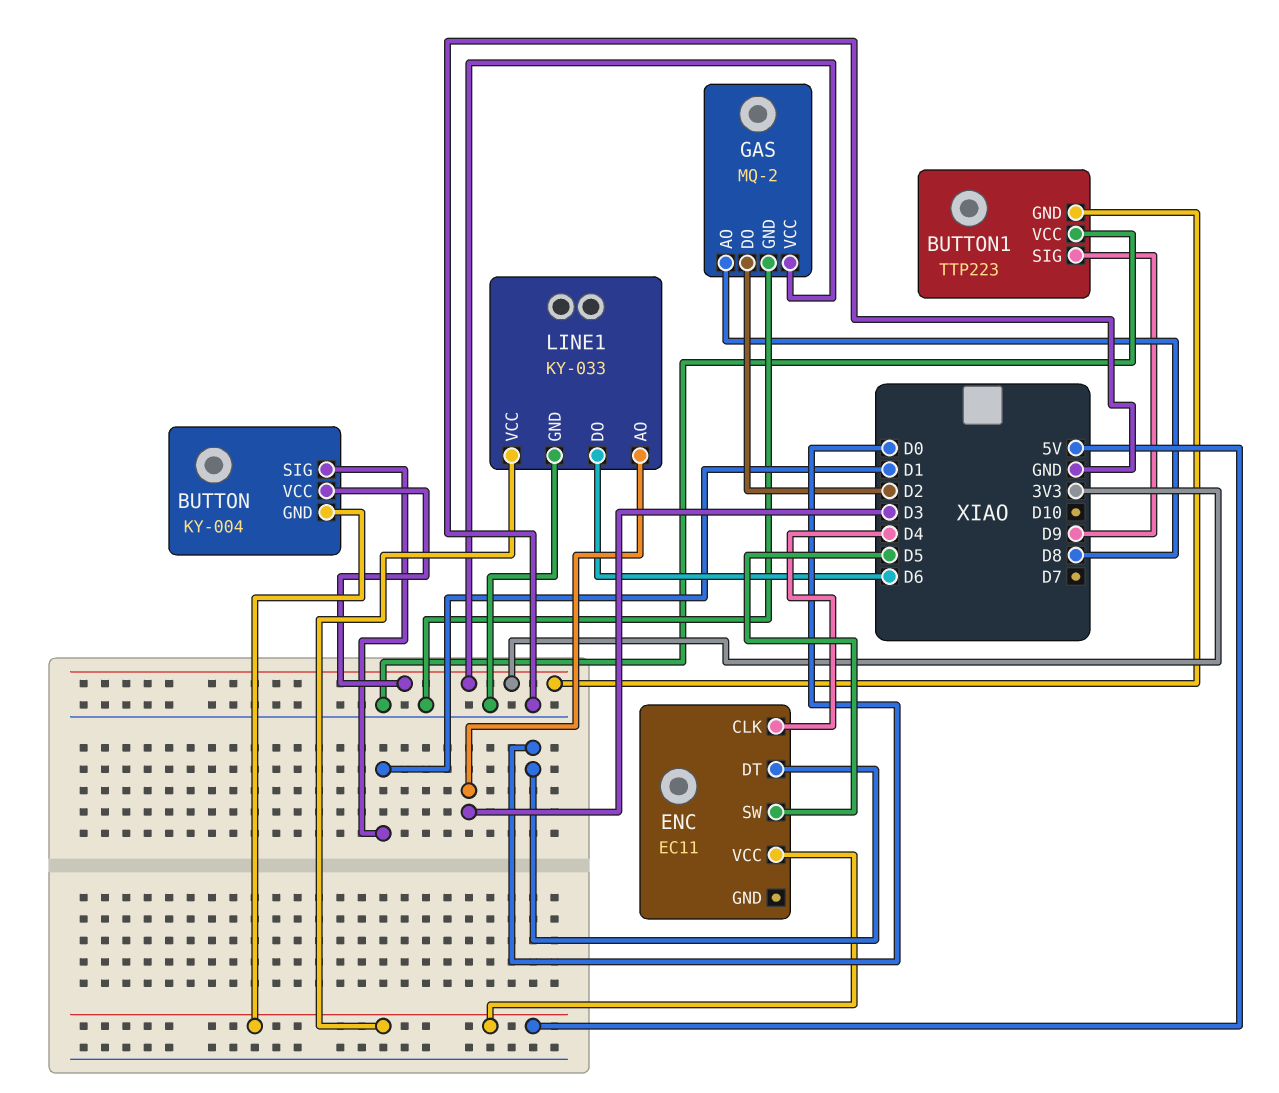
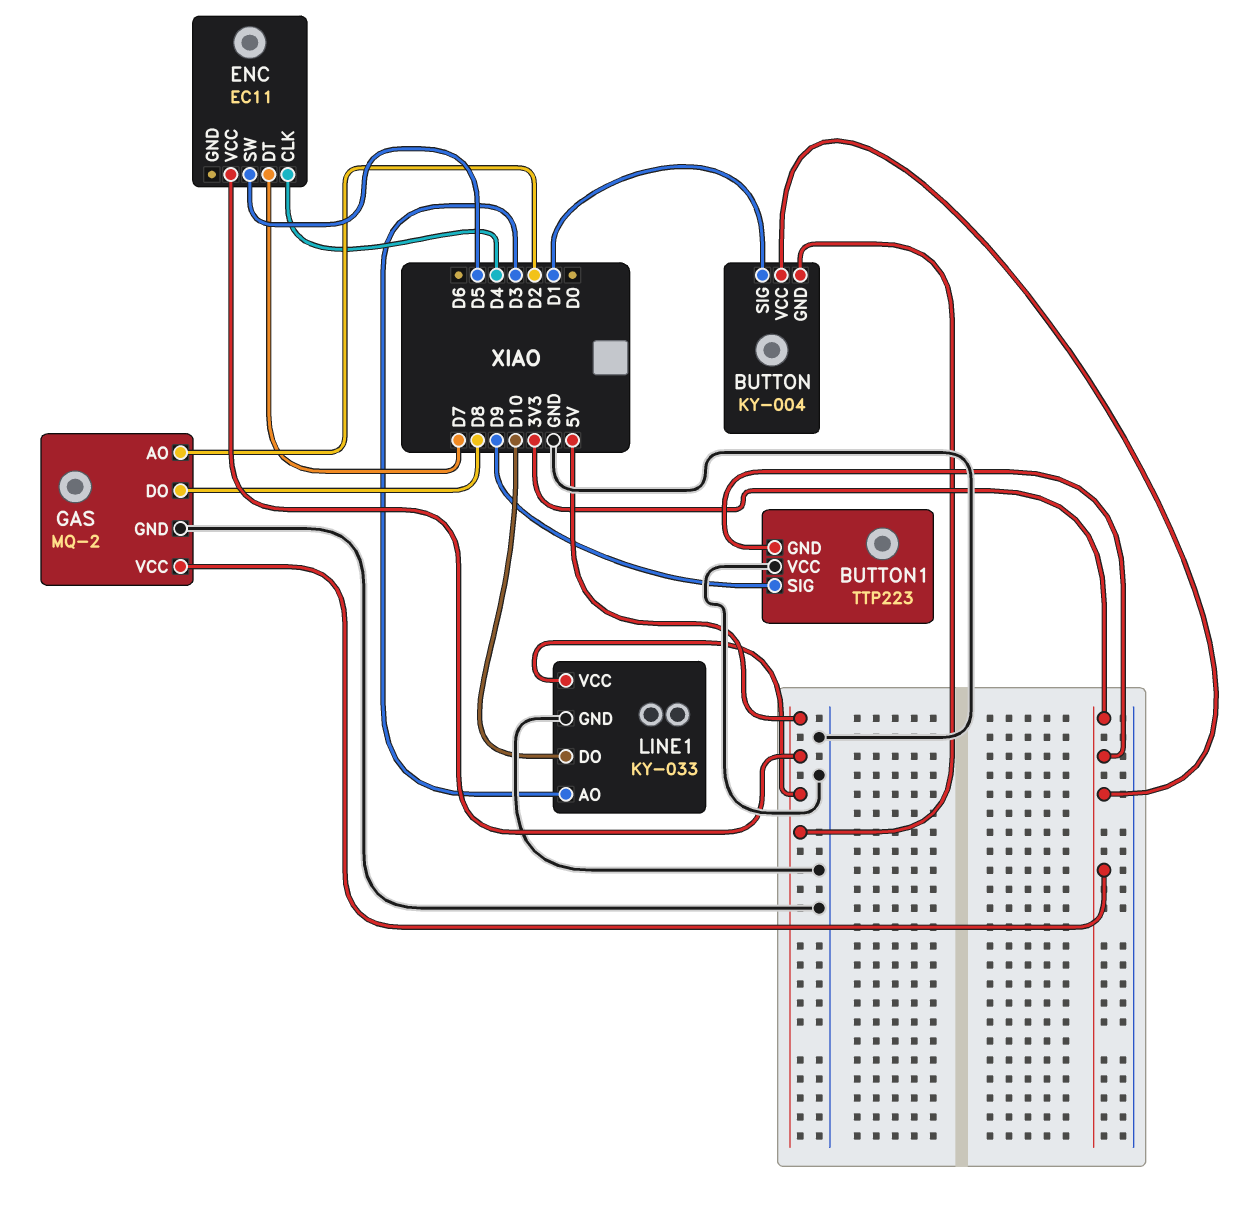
ENC pin DT: D0 -> D7
GAS pin AO: D8 -> D2
GAS pin DO: D2 -> D8
LINE1 pin DO: D6 -> D10

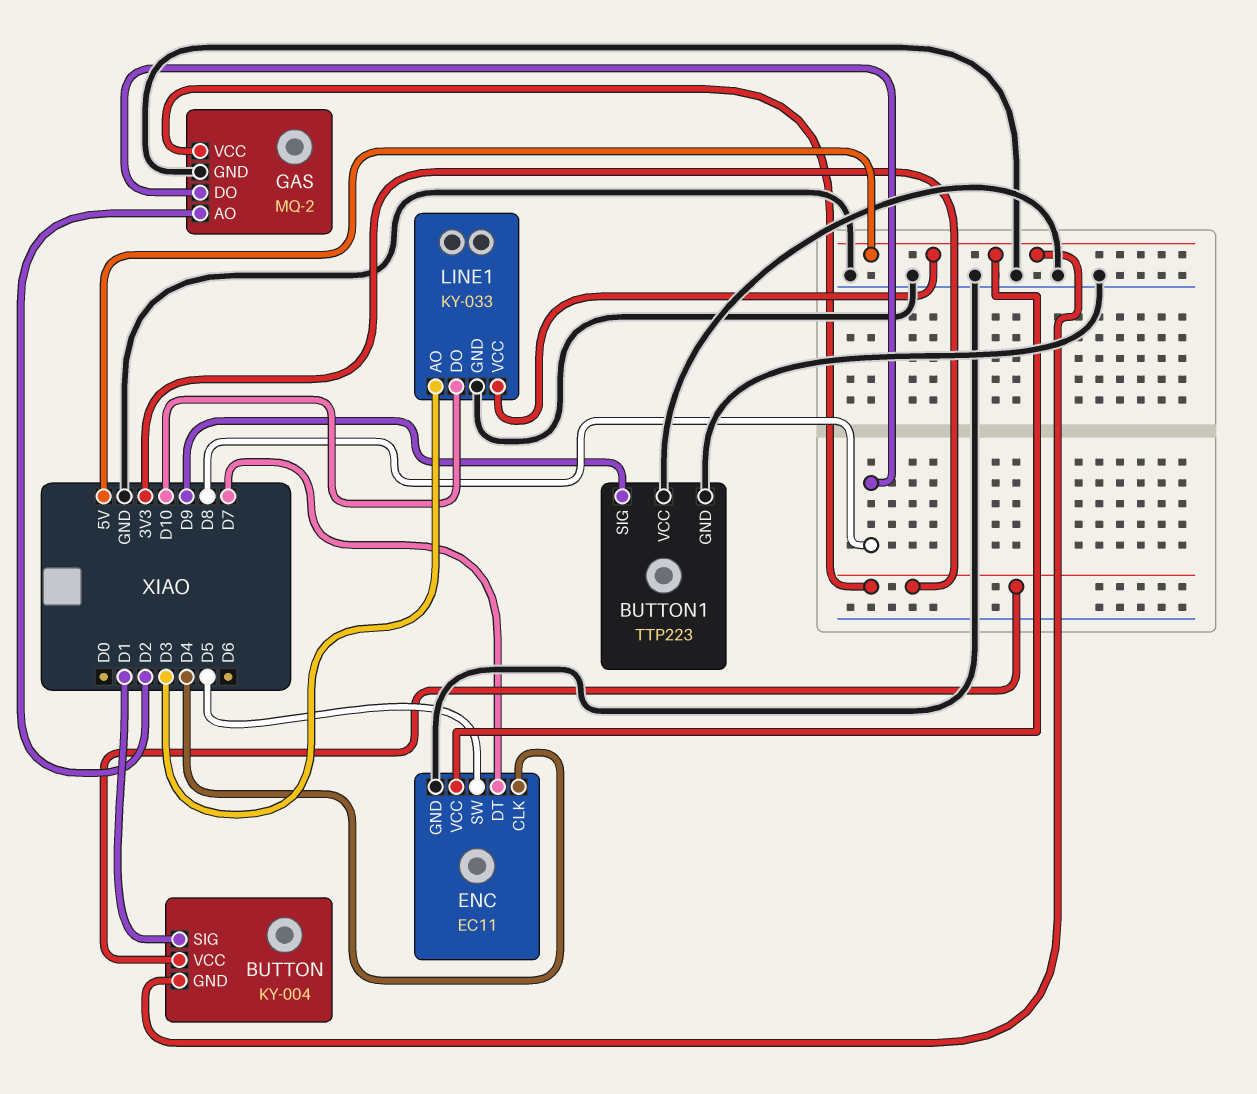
BUTTON1 pin GND: 3V3 -> GND
ENC pin GND: none -> GND

